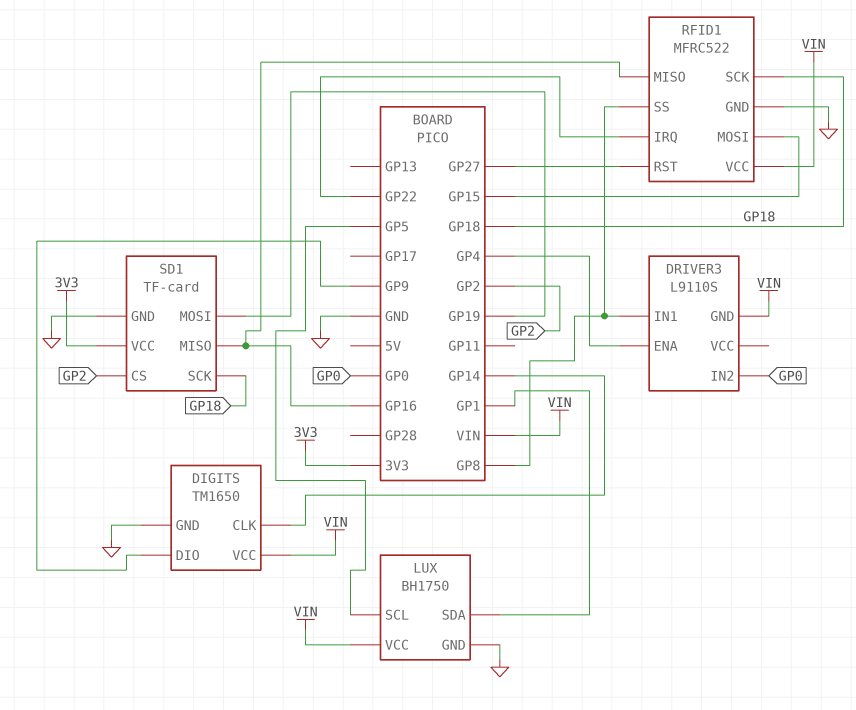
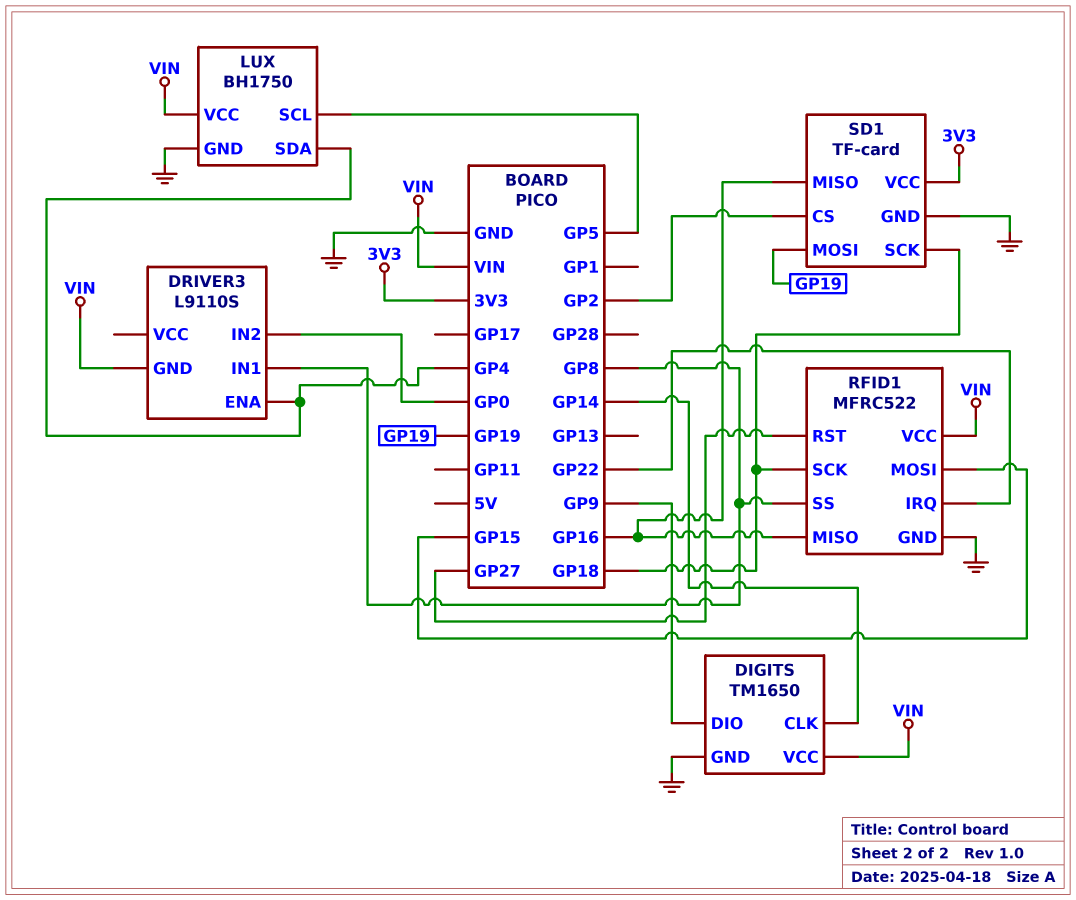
LUX pin SDA: GP1 -> GP4

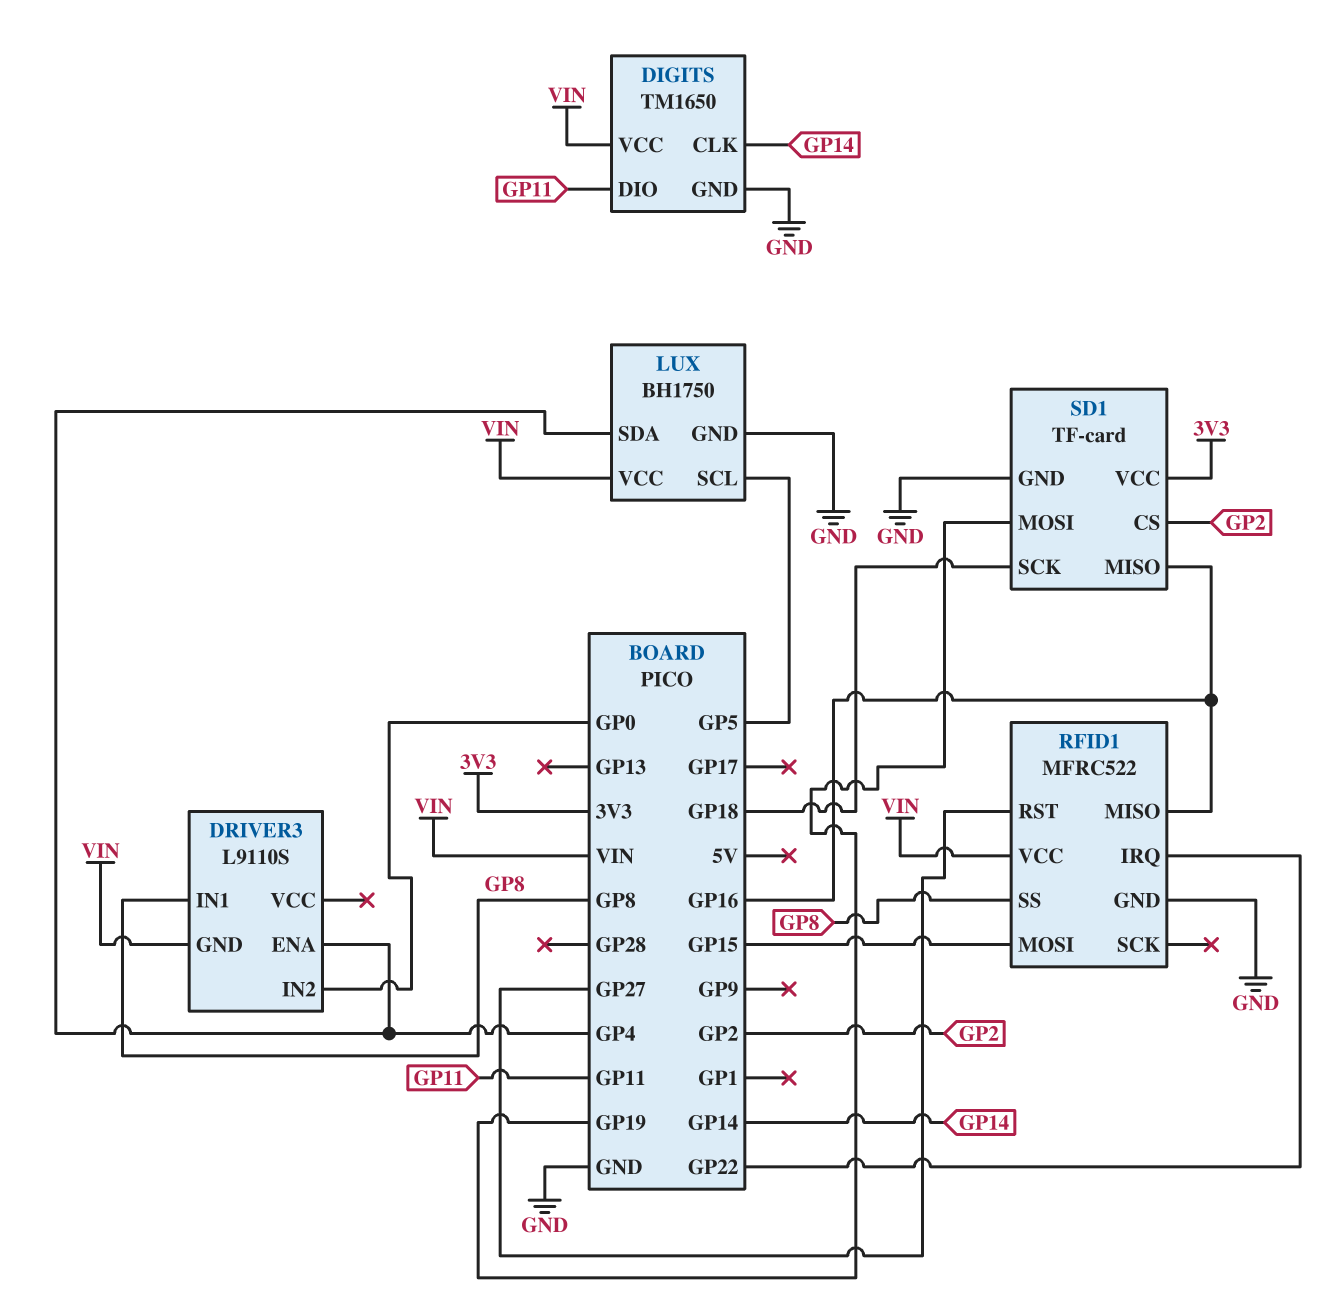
DIGITS pin DIO: GP9 -> GP11
RFID1 pin SCK: GP18 -> none

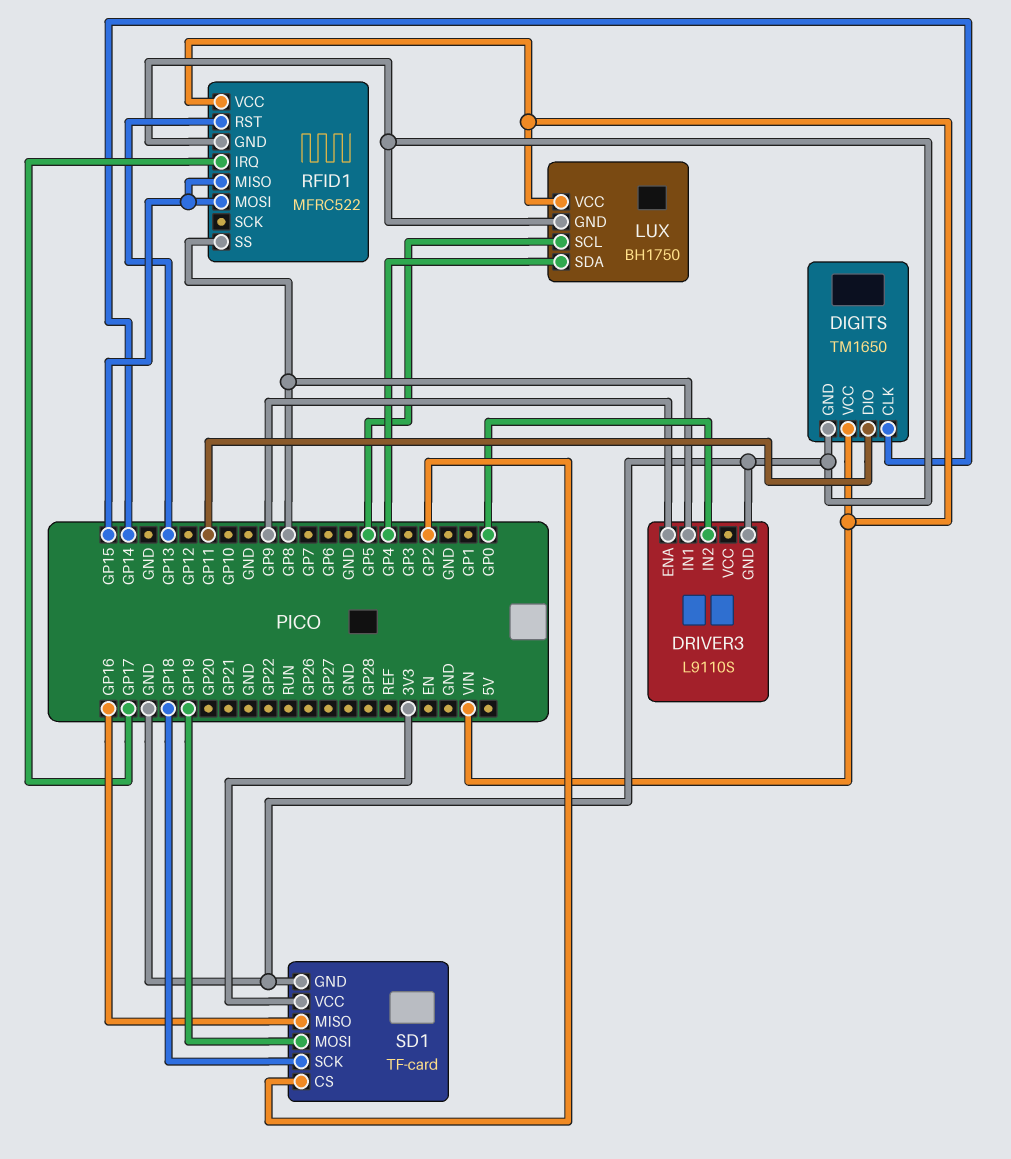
DRIVER3 pin ENA: GP4 -> GP9
DRIVER3 pin GND: VIN -> GND
RFID1 pin IRQ: GP22 -> GP17
RFID1 pin MISO: GP16 -> GP15
RFID1 pin RST: GP27 -> GP13

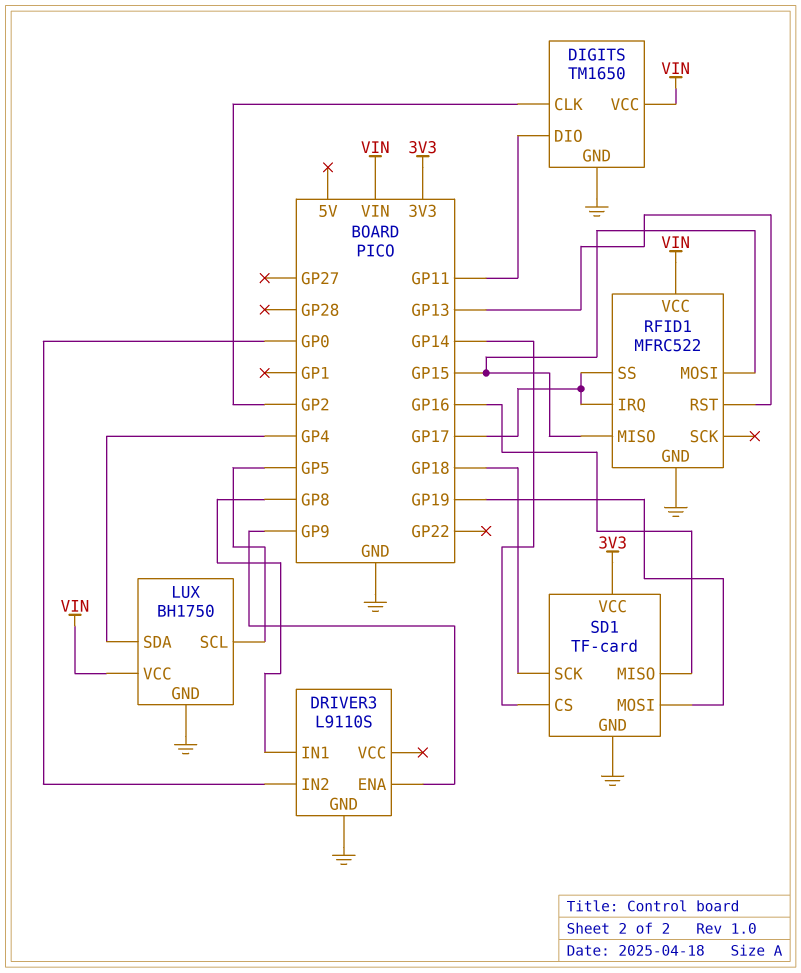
DIGITS pin CLK: GP14 -> GP2
RFID1 pin SS: GP8 -> GP17
SD1 pin CS: GP2 -> GP14

